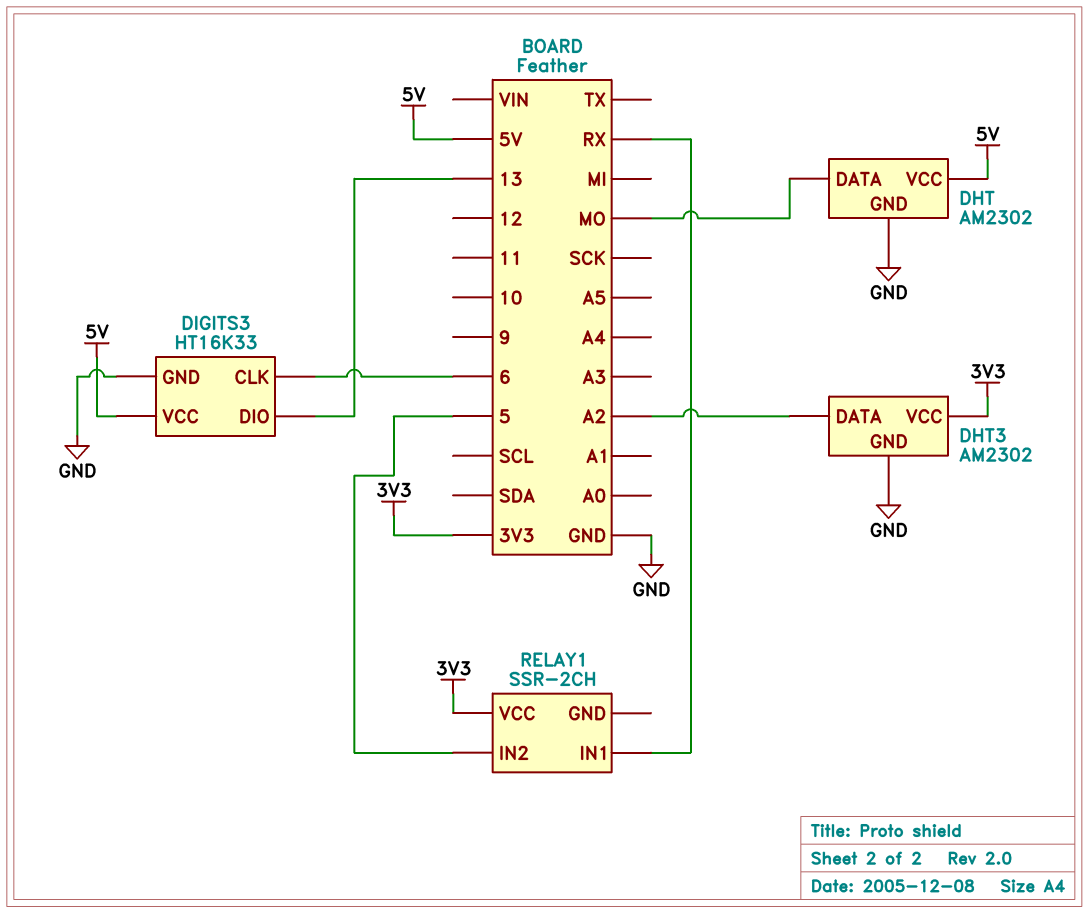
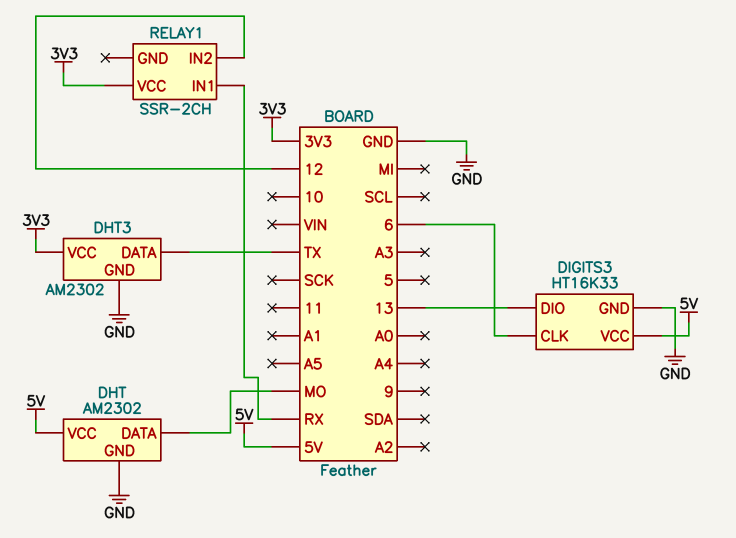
DHT3 pin DATA: A2 -> TX
RELAY1 pin IN2: 5 -> 12

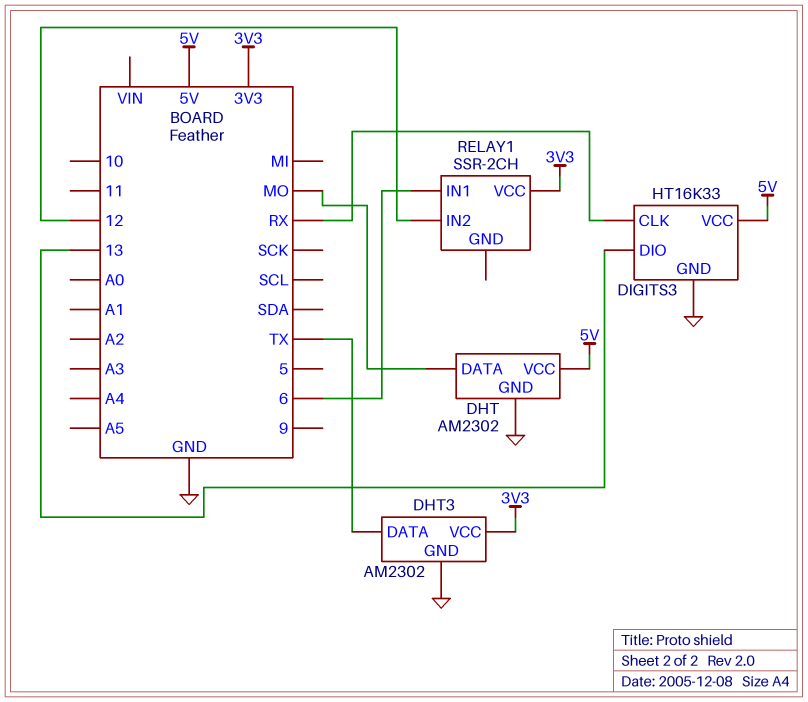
DIGITS3 pin CLK: 6 -> RX
RELAY1 pin IN1: RX -> 6

